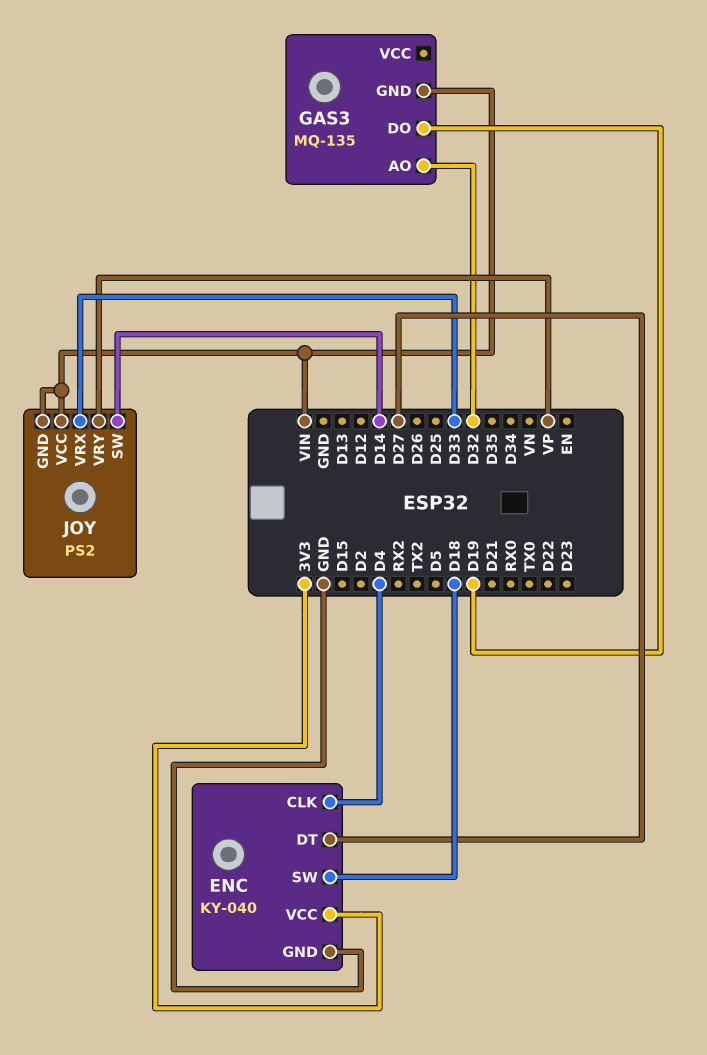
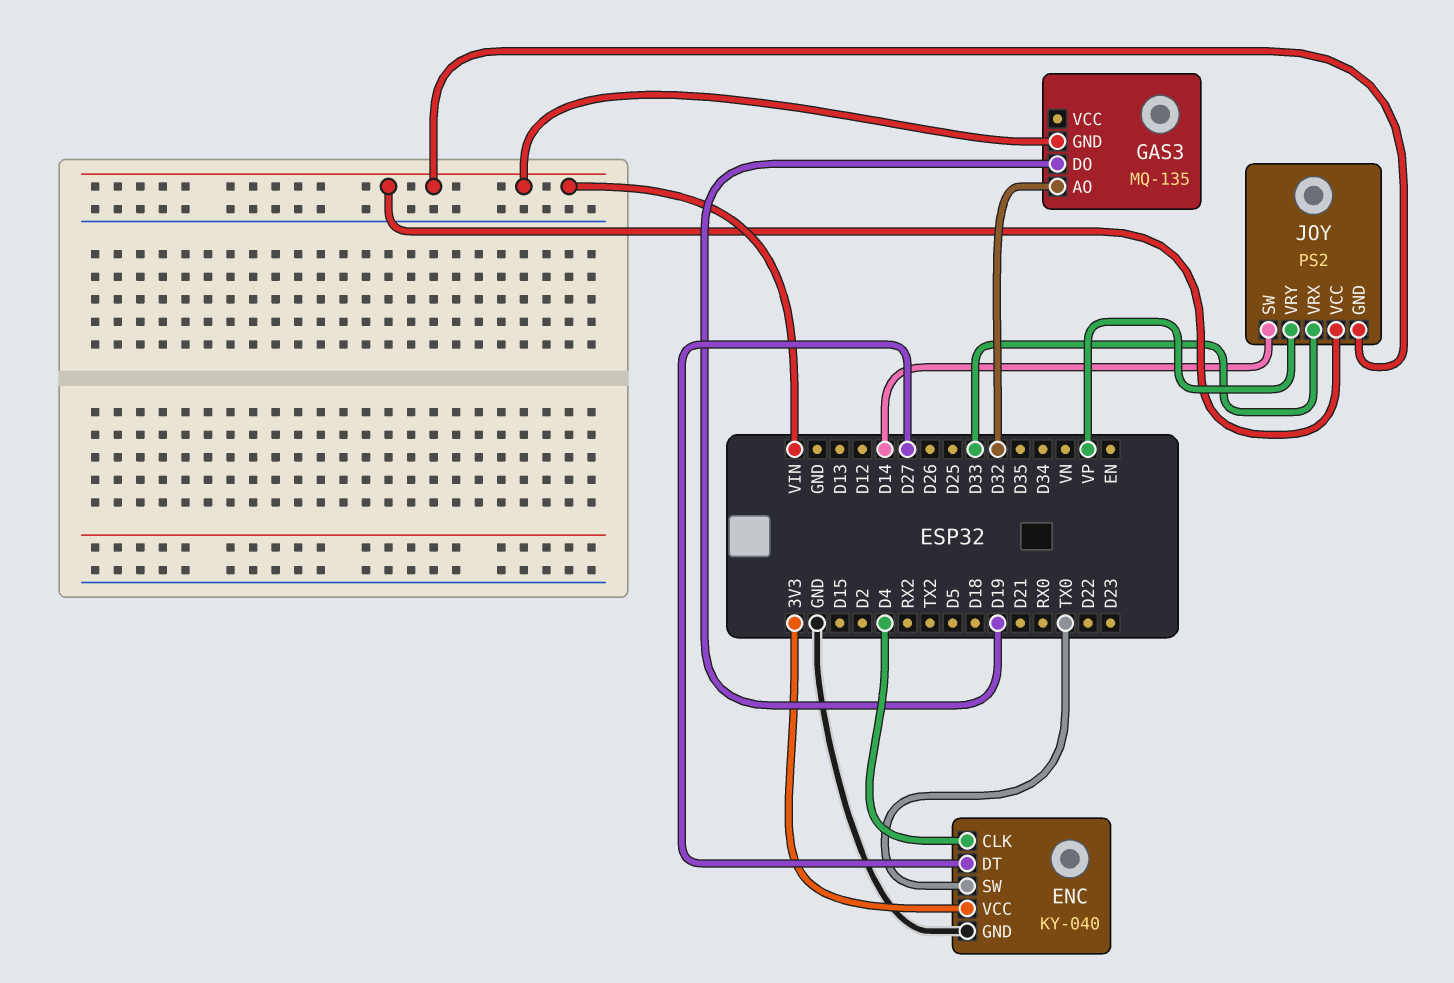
ENC pin SW: D18 -> TX0

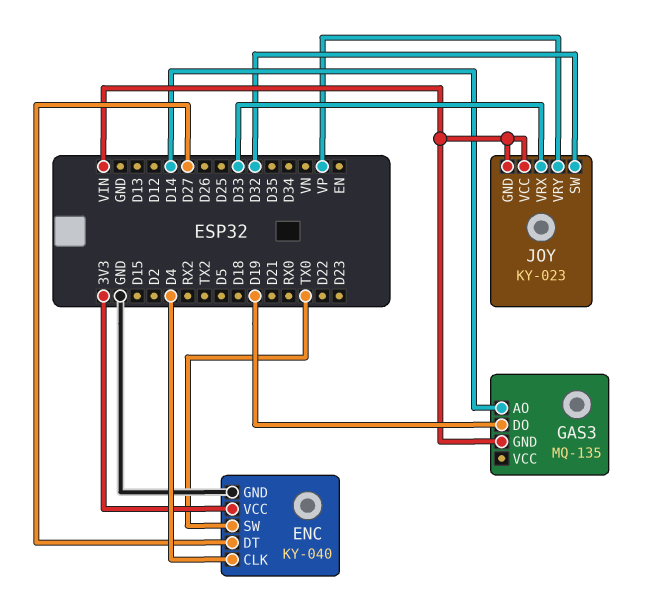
GAS3 pin AO: D32 -> D14
JOY: PS2 -> KY-023
JOY pin SW: D14 -> D32

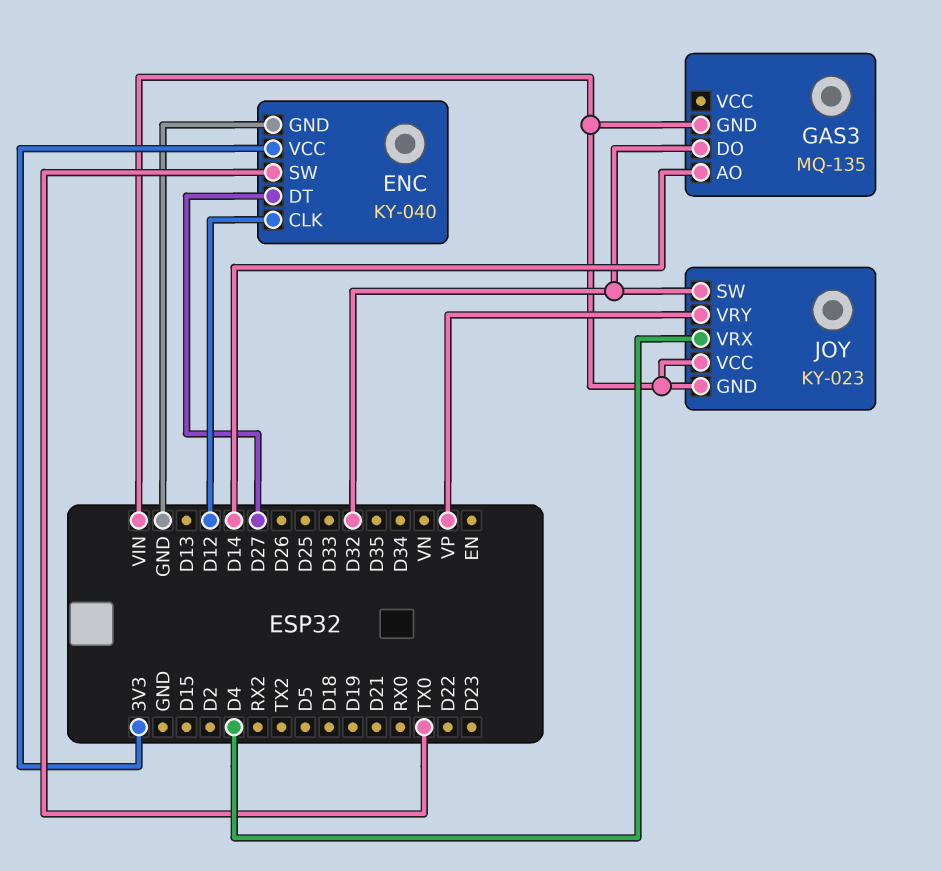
ENC pin CLK: D4 -> D12
GAS3 pin DO: D19 -> D32
JOY pin VRX: D33 -> D4

